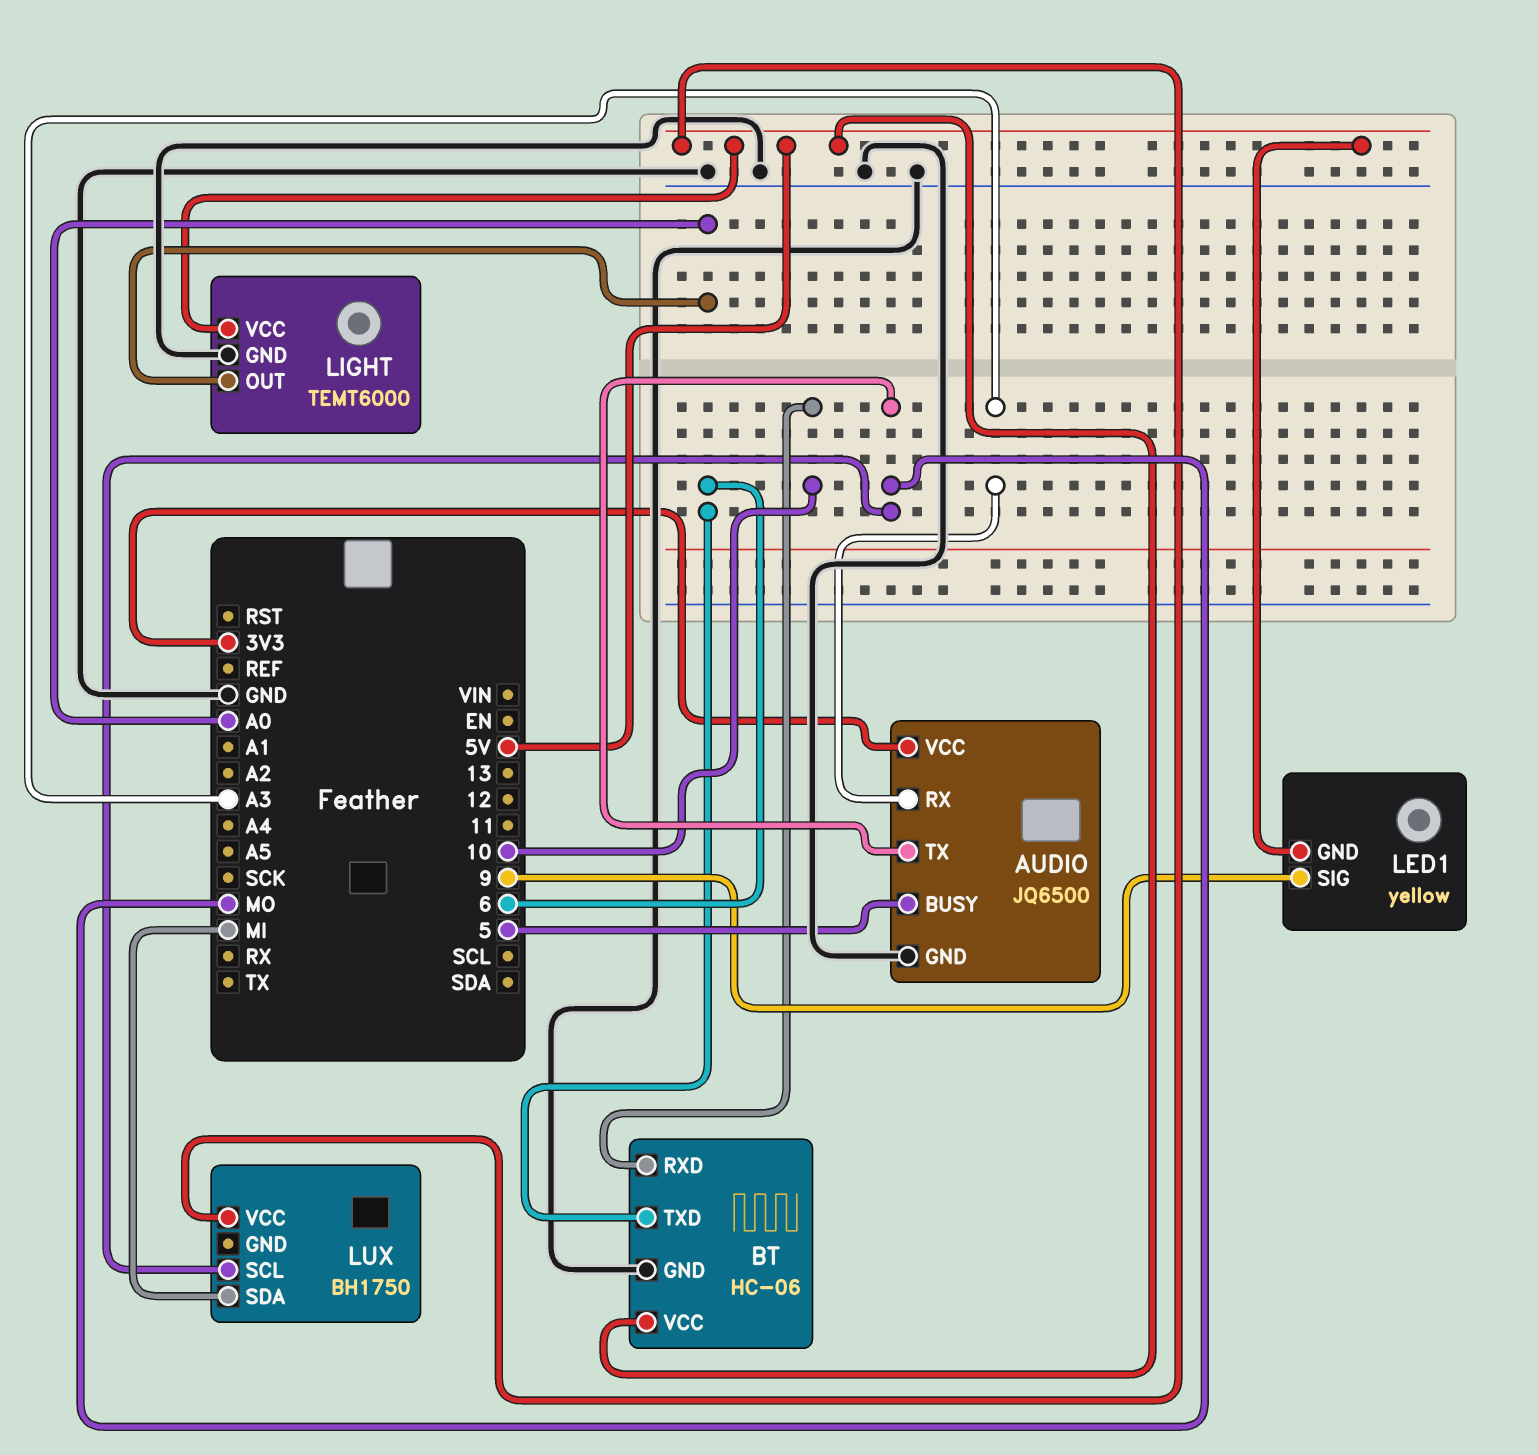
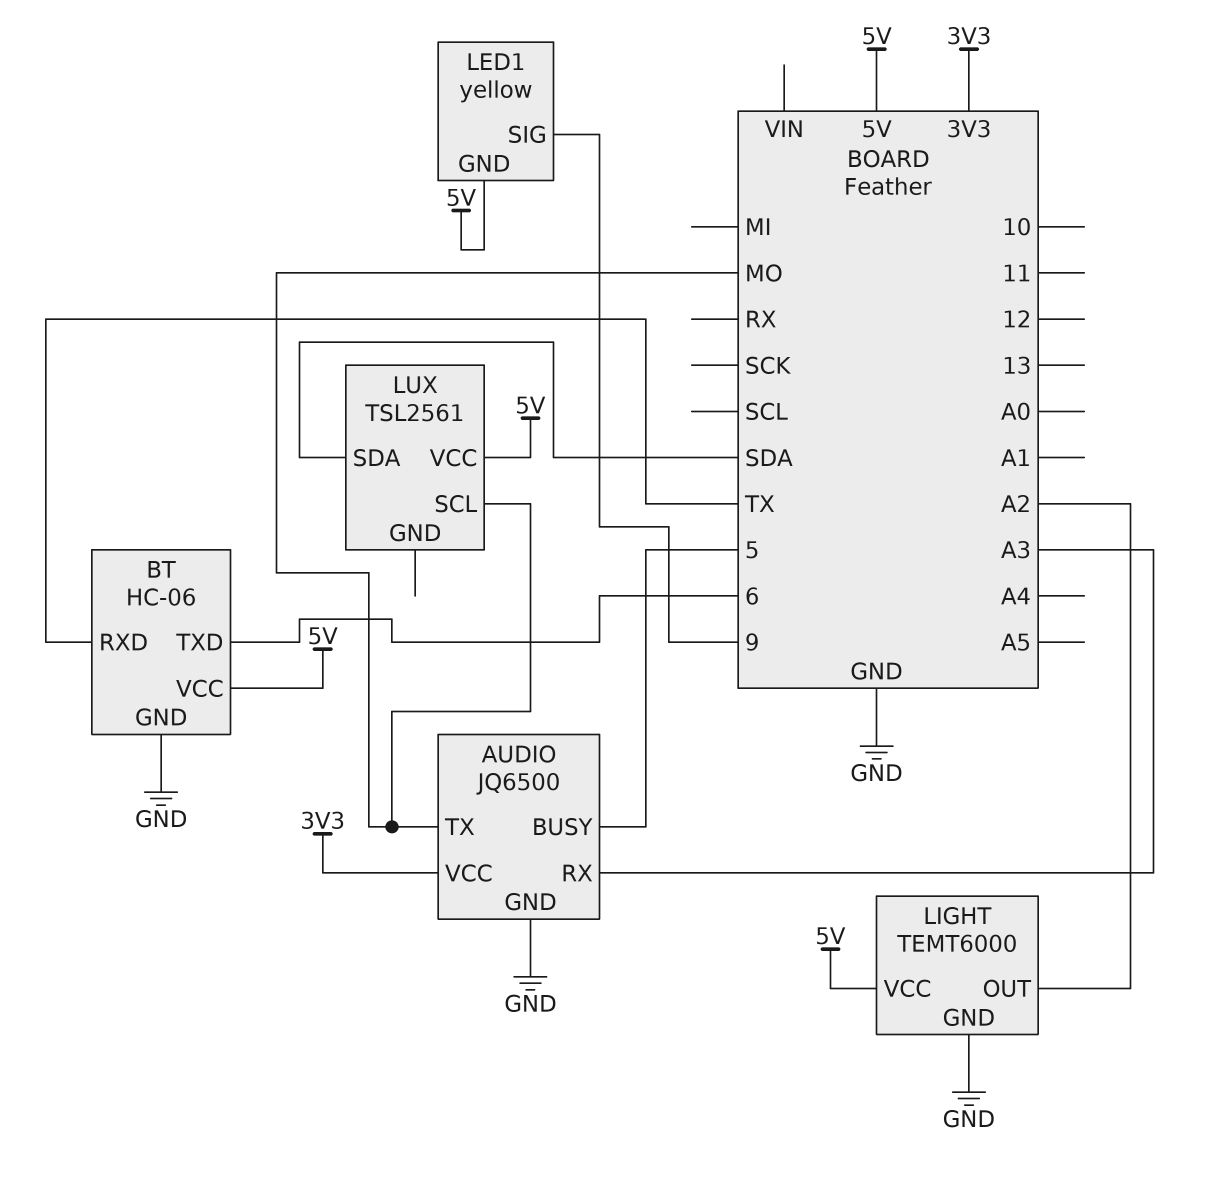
BT pin RXD: 10 -> TX
LIGHT pin OUT: A0 -> A2
LUX: BH1750 -> TSL2561
LUX pin SDA: MI -> SDA

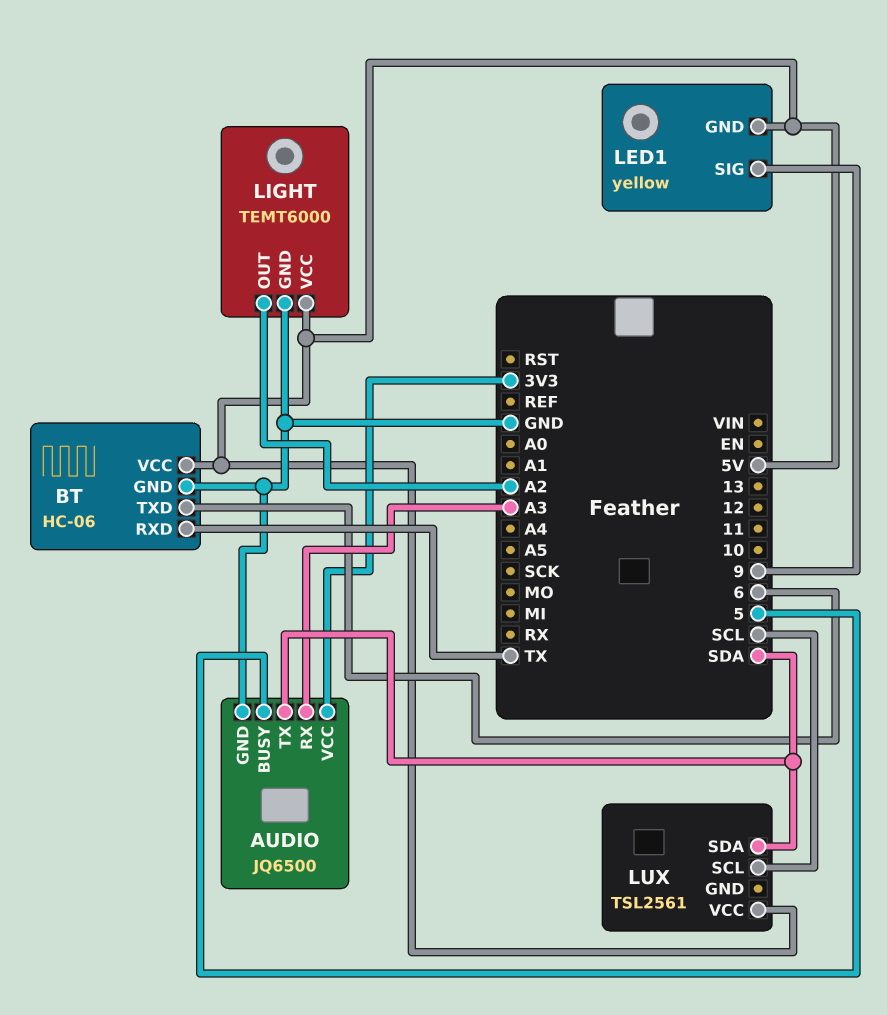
AUDIO pin TX: MO -> SDA
LUX pin SCL: MO -> SCL

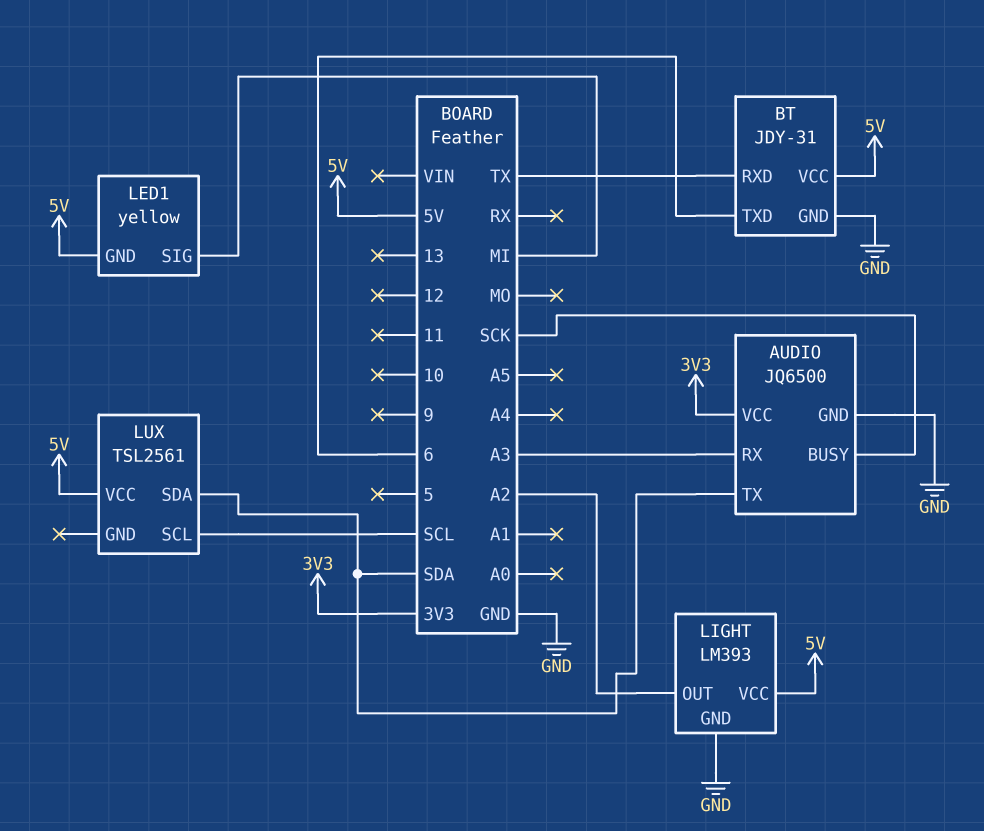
AUDIO pin BUSY: 5 -> SCK
BT: HC-06 -> JDY-31
LED1 pin SIG: 9 -> MI
LIGHT: TEMT6000 -> LM393

